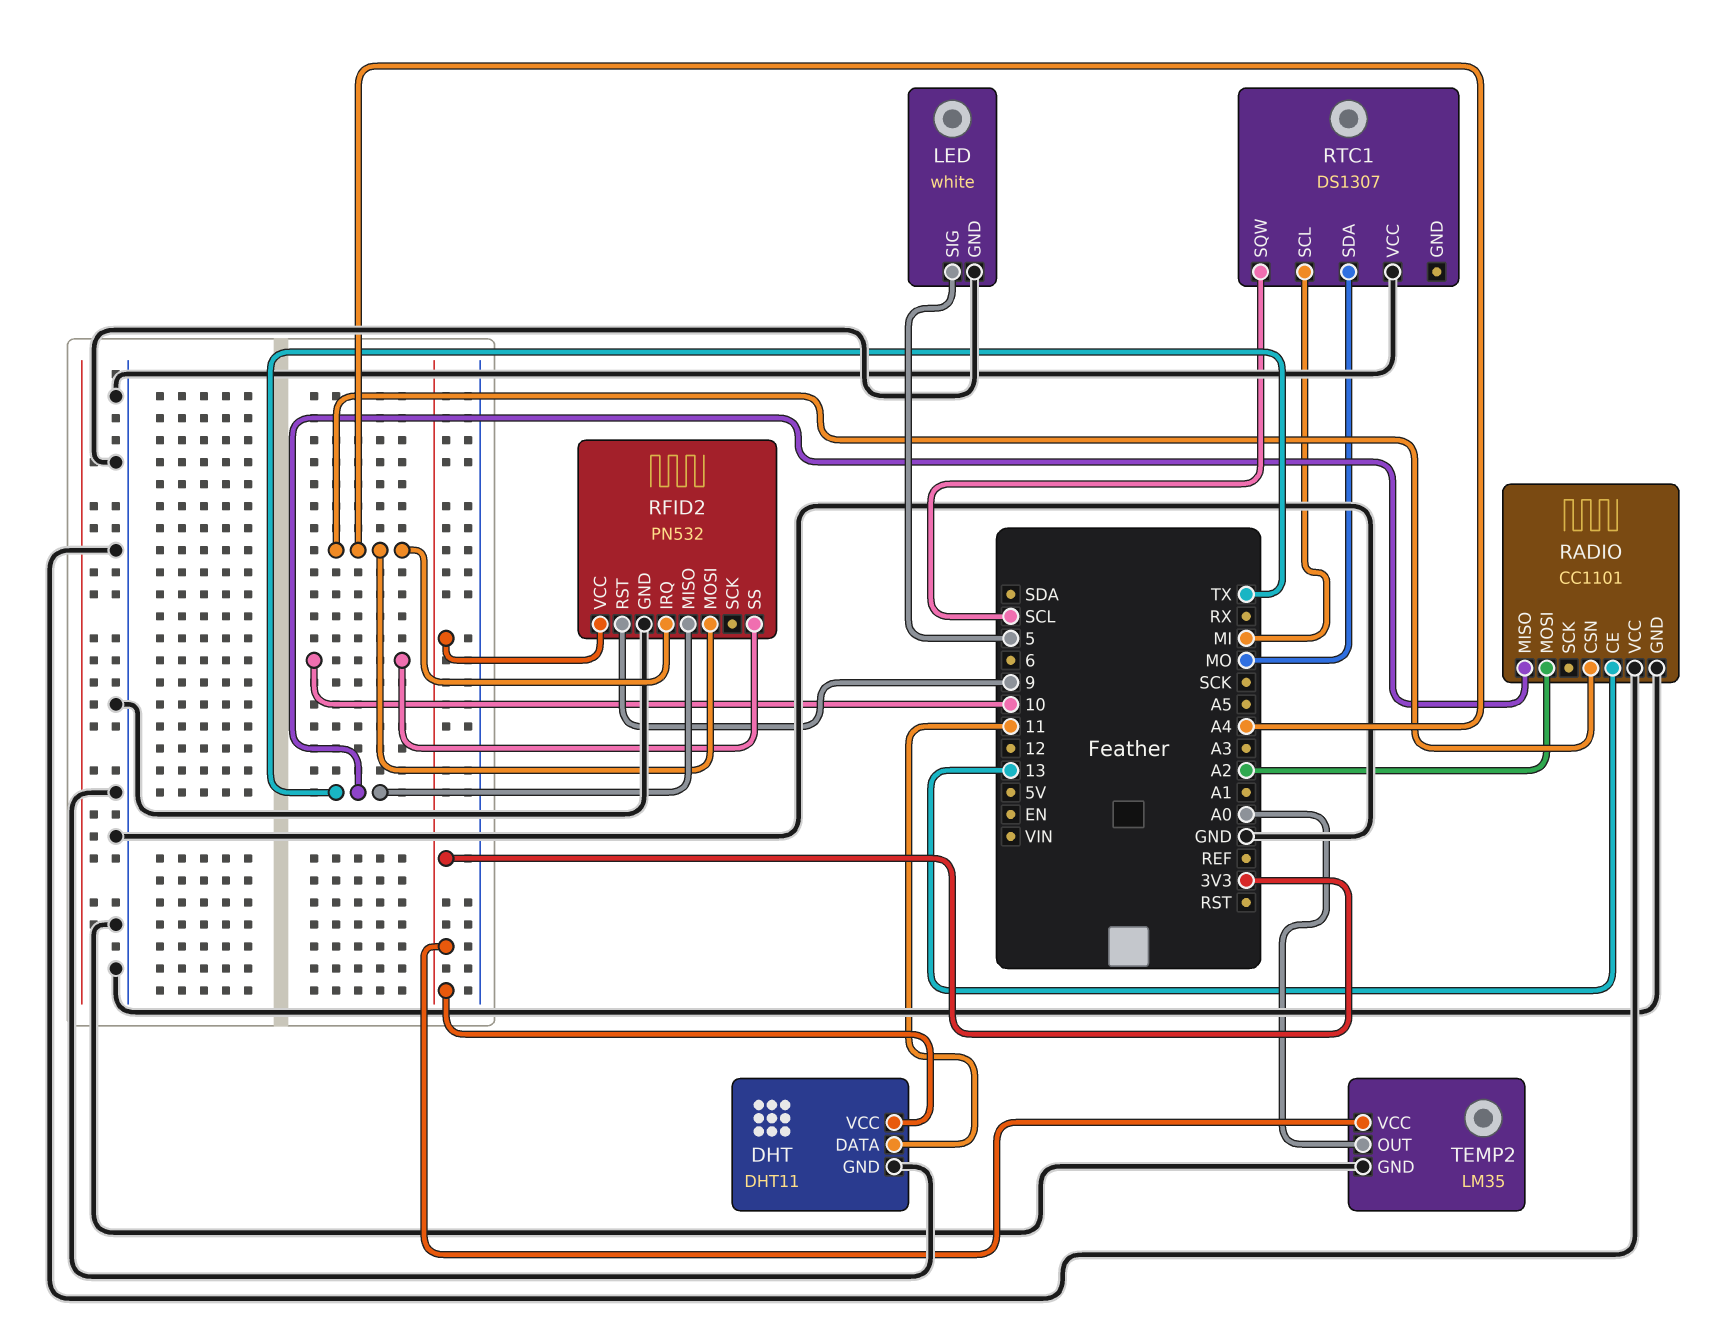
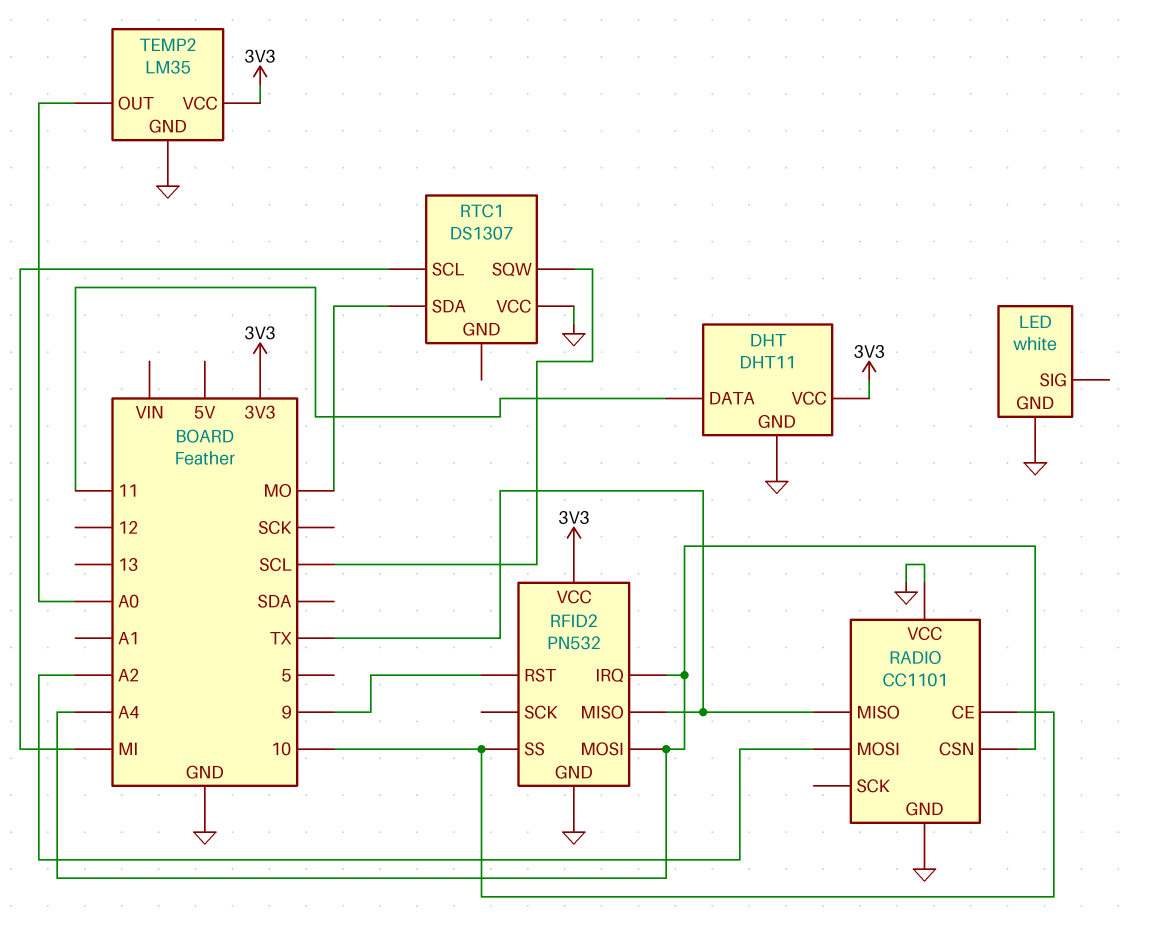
LED pin SIG: 5 -> none
RADIO pin CE: 13 -> 10

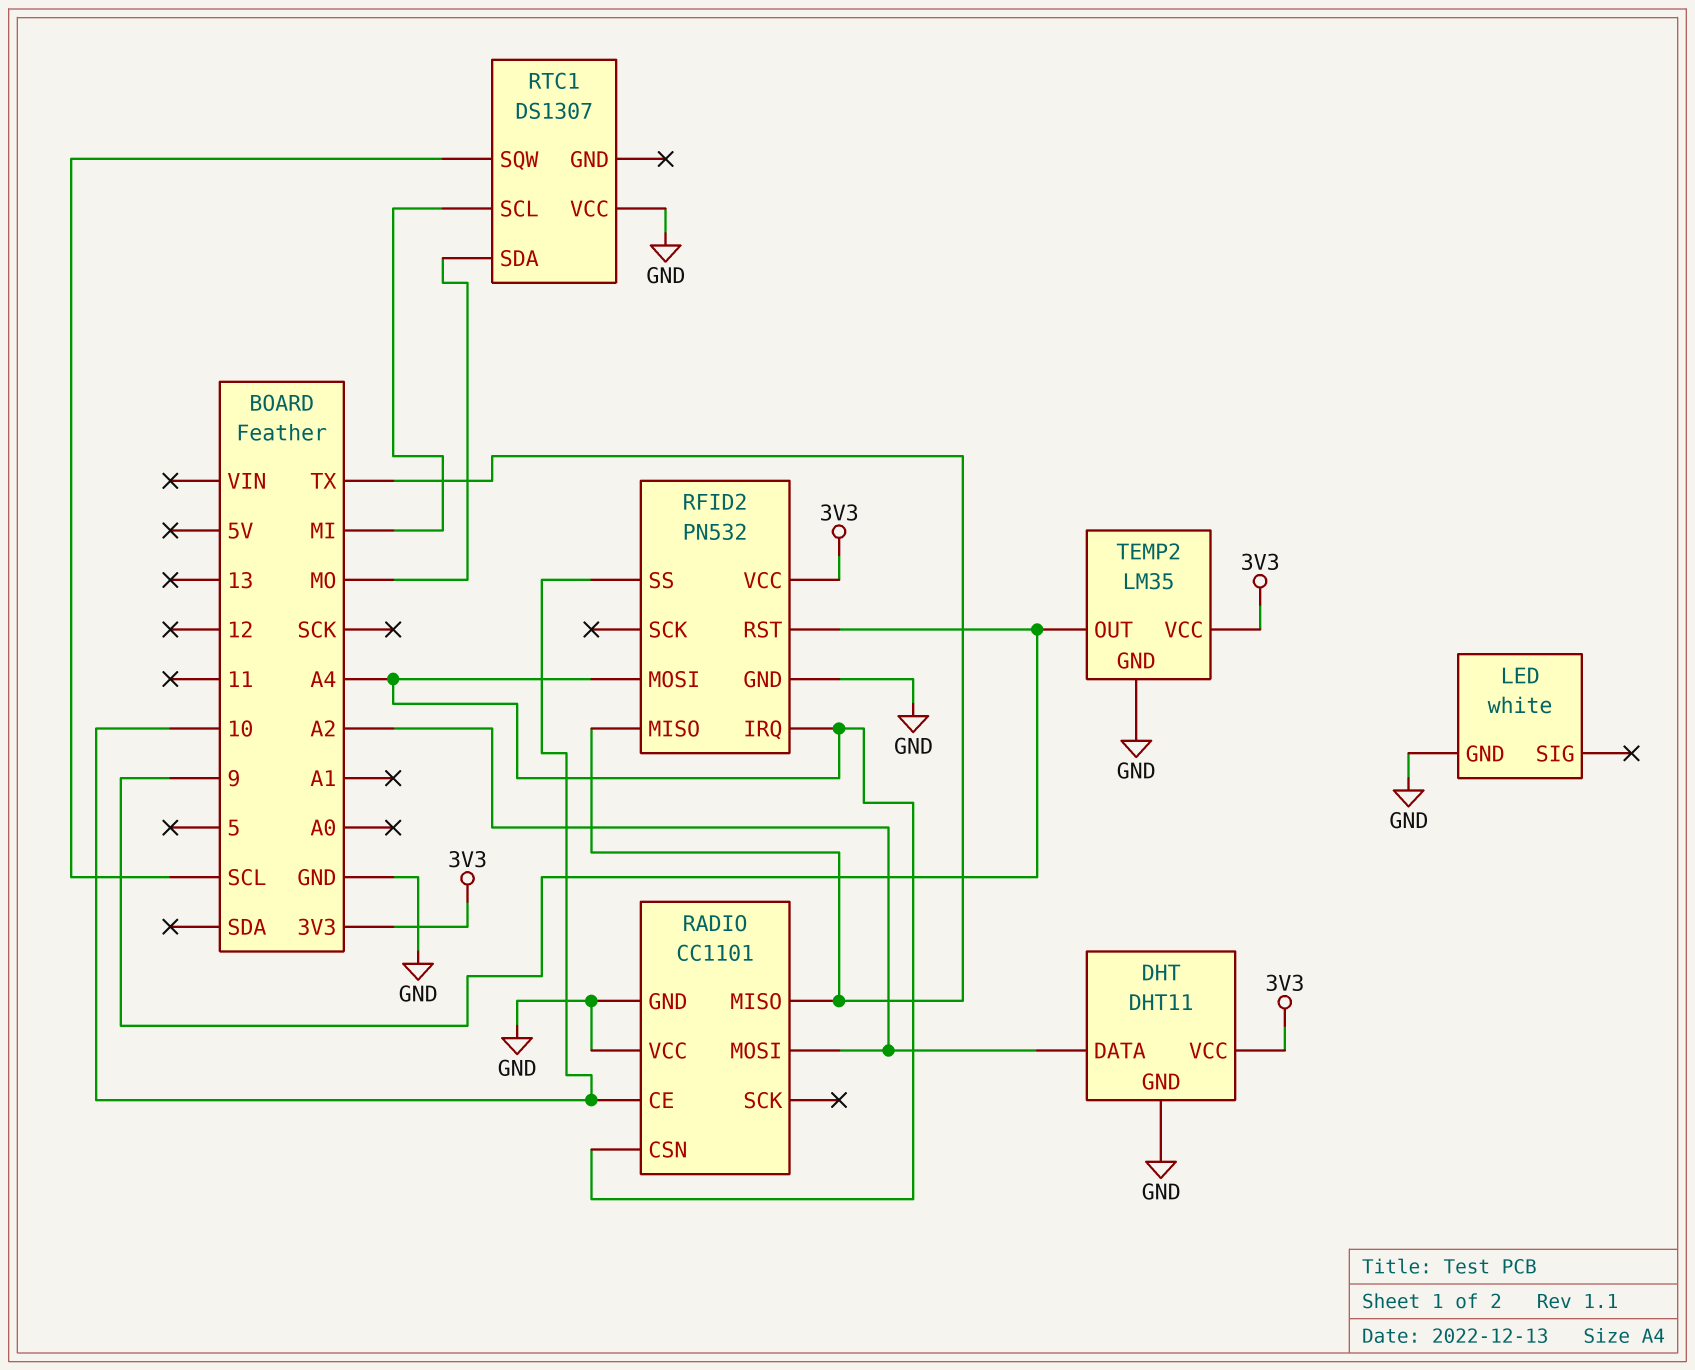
DHT pin DATA: 11 -> A2
TEMP2 pin OUT: A0 -> 9

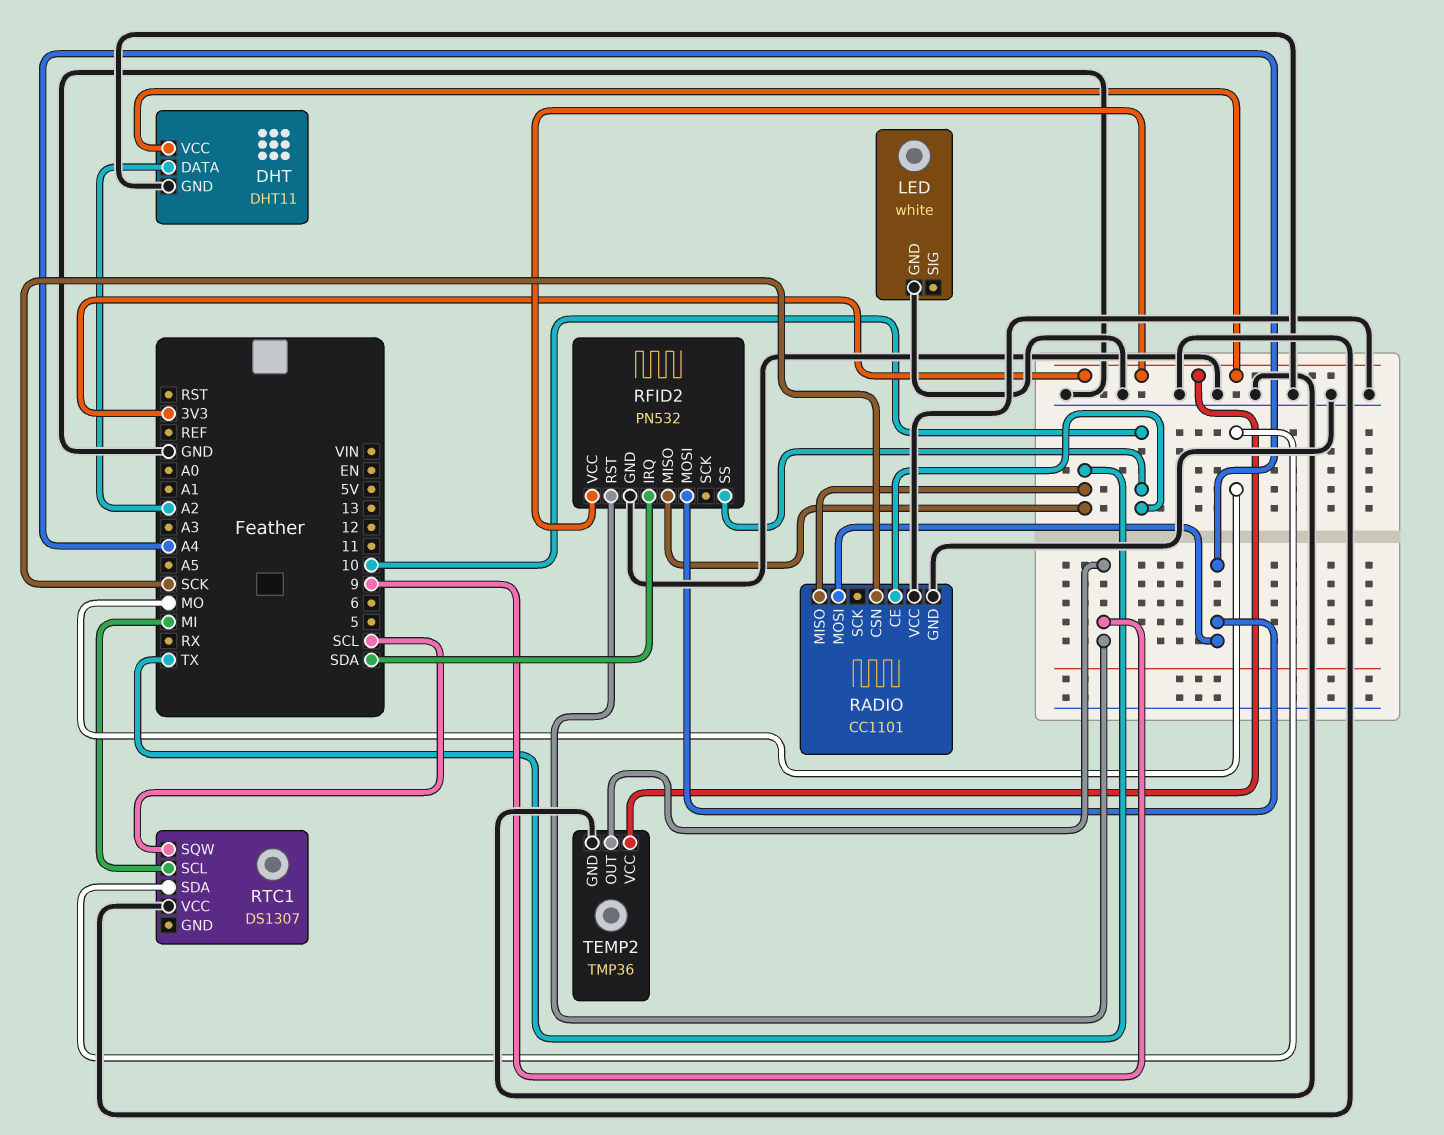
RADIO pin CSN: A4 -> SCK
RADIO pin MOSI: A2 -> A4
RFID2 pin IRQ: A4 -> SDA
TEMP2: LM35 -> TMP36

